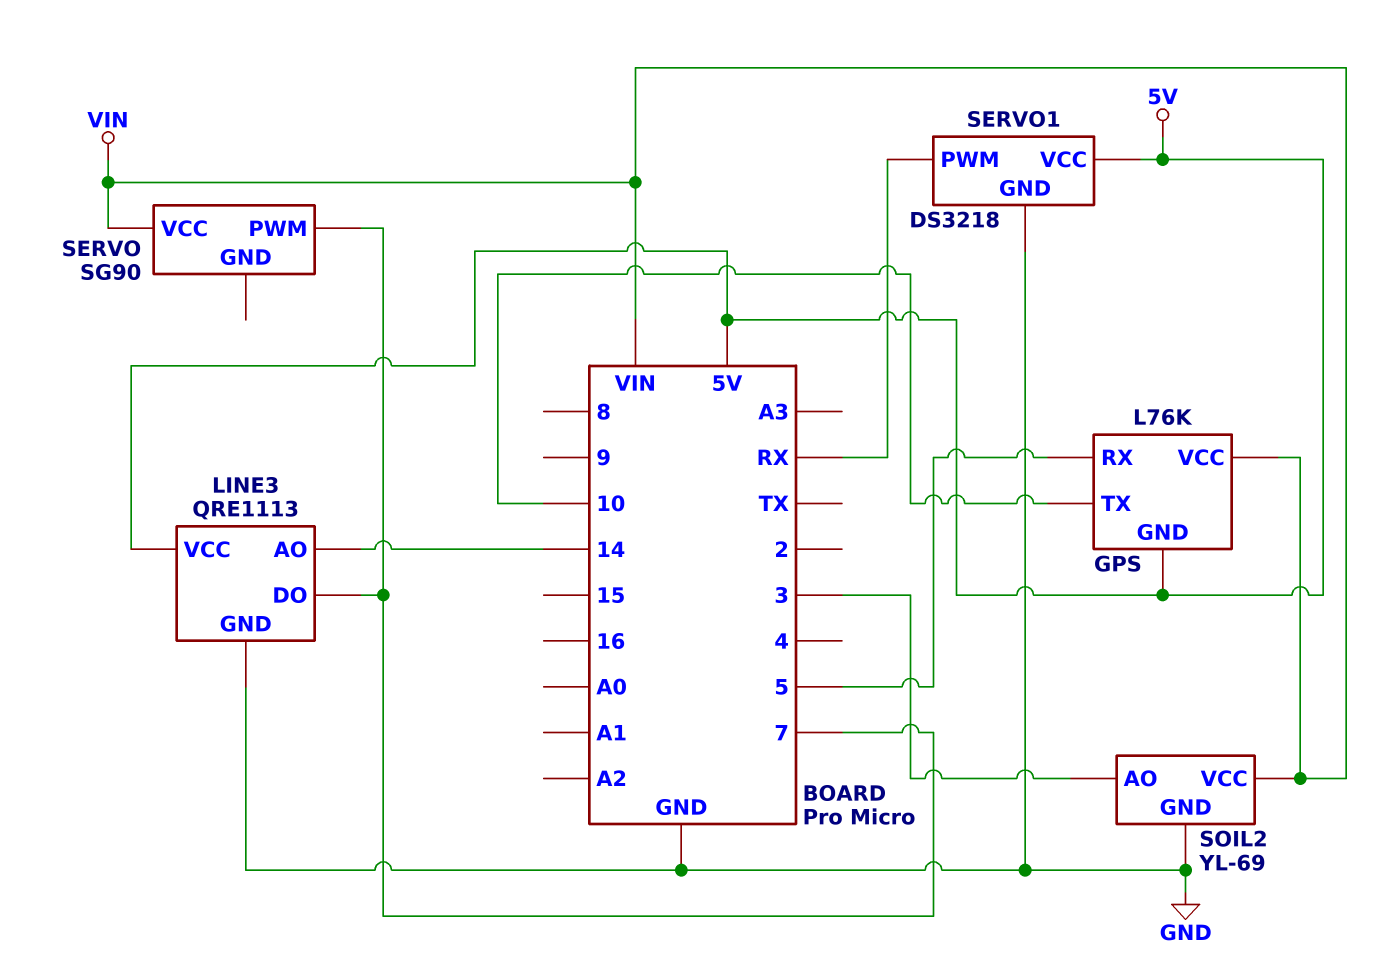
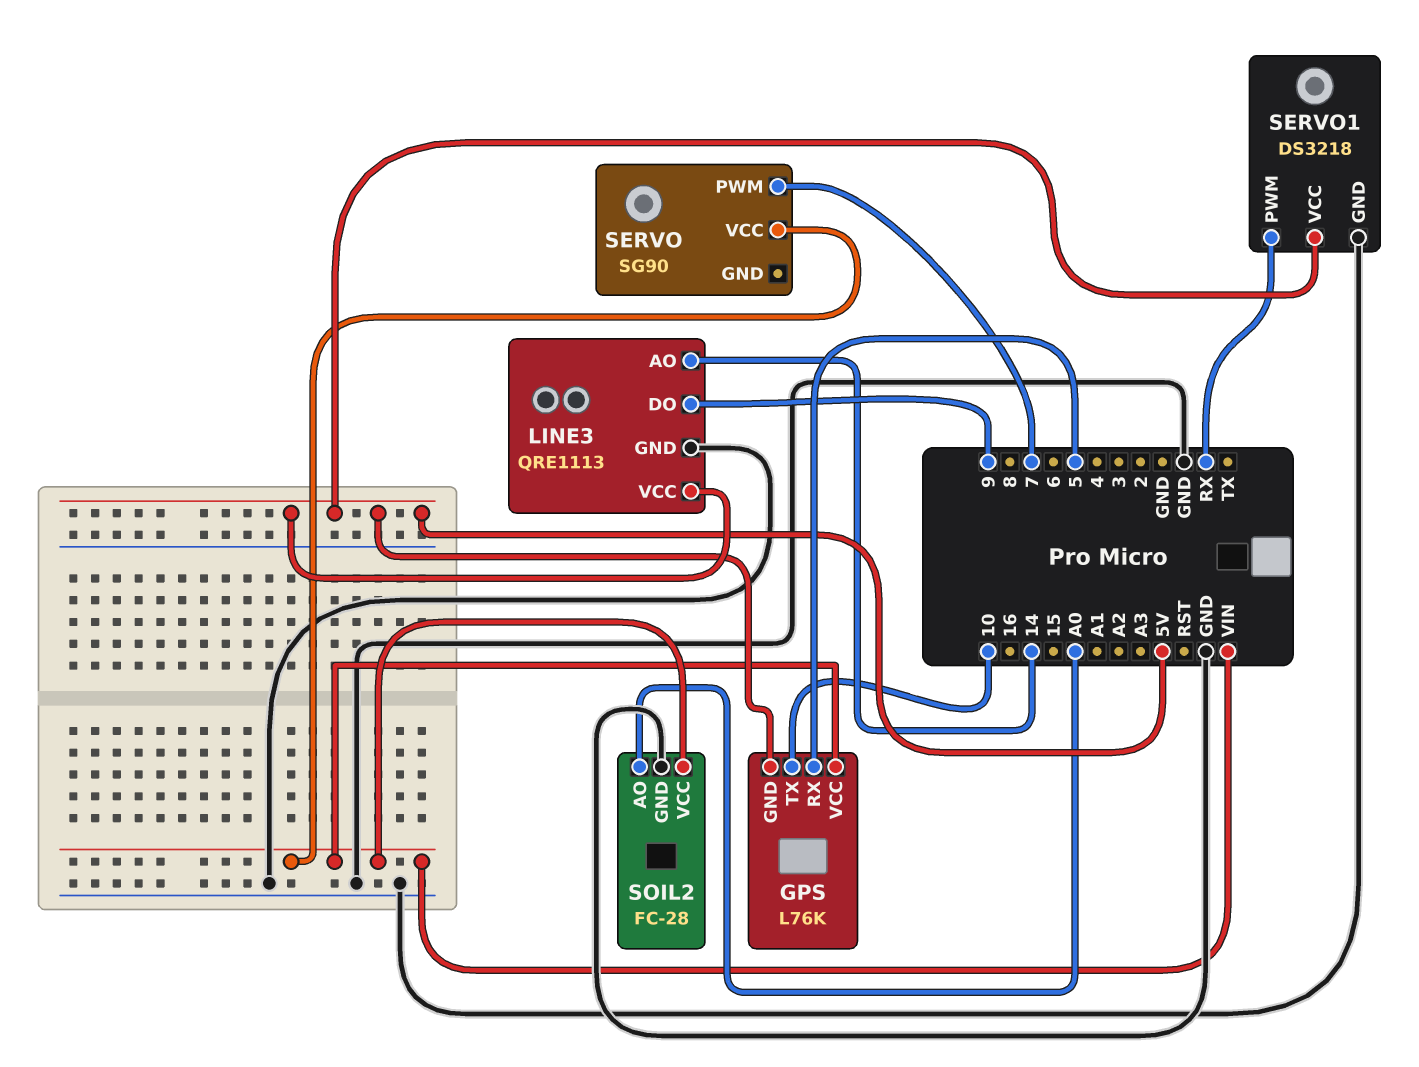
LINE3 pin DO: 7 -> 9
SOIL2: YL-69 -> FC-28
SOIL2 pin AO: 3 -> A0

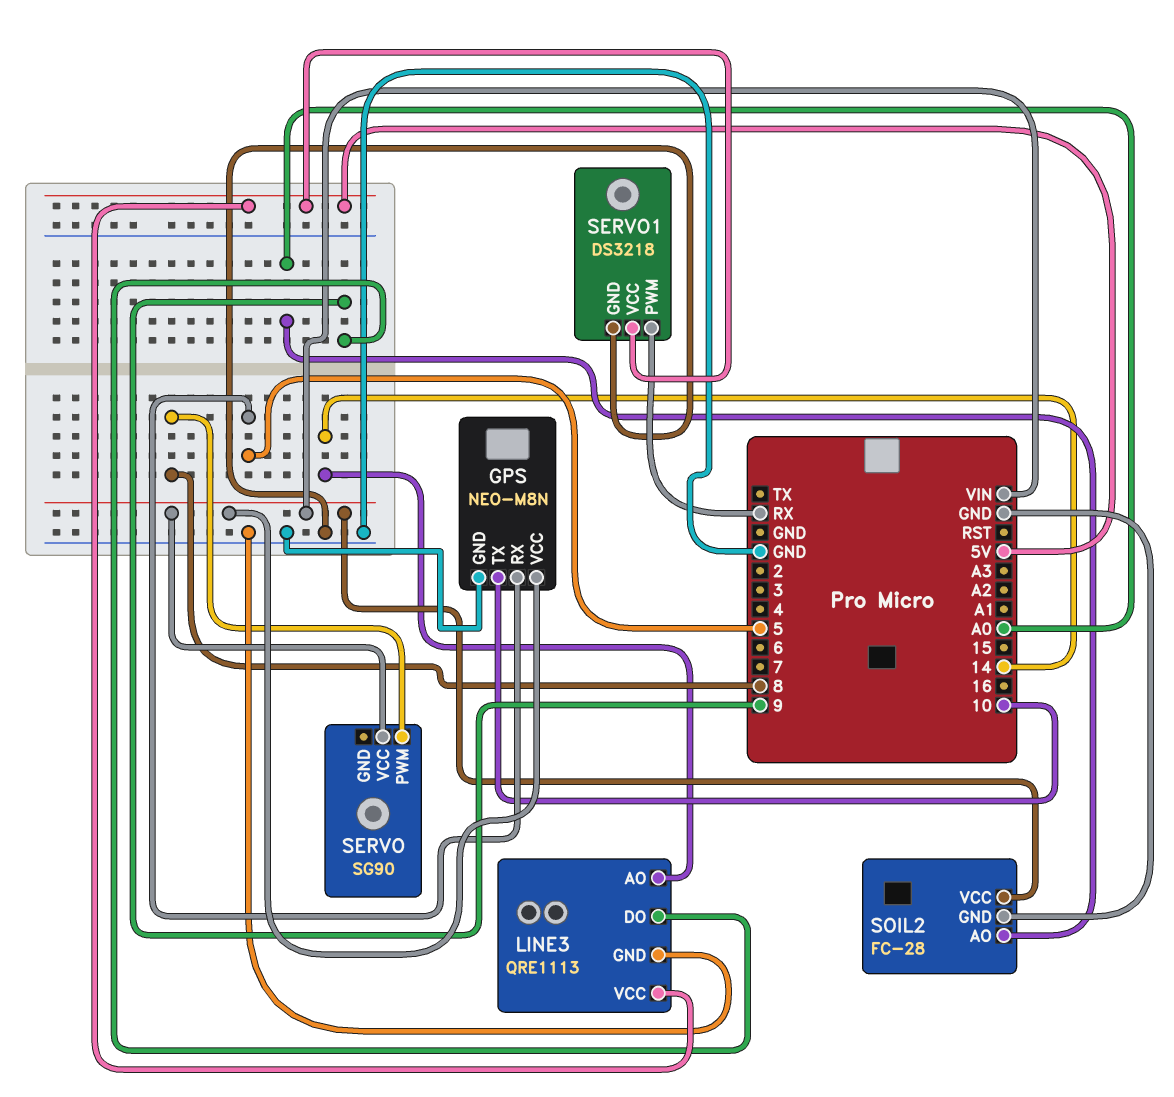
GPS: L76K -> NEO-M8N
GPS pin GND: 5V -> GND
SERVO pin PWM: 7 -> 8

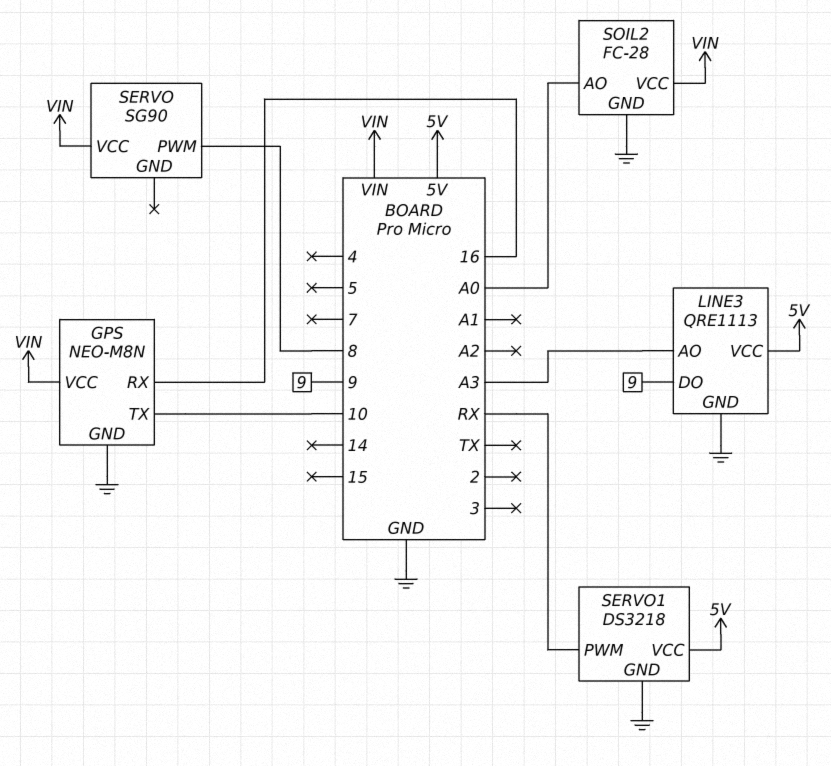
GPS pin RX: 5 -> 16
LINE3 pin AO: 14 -> A3

